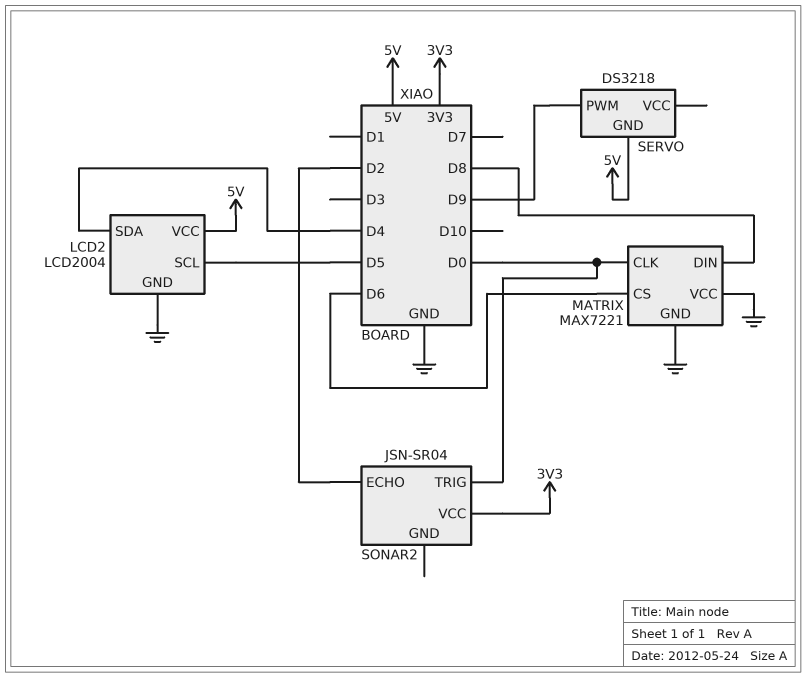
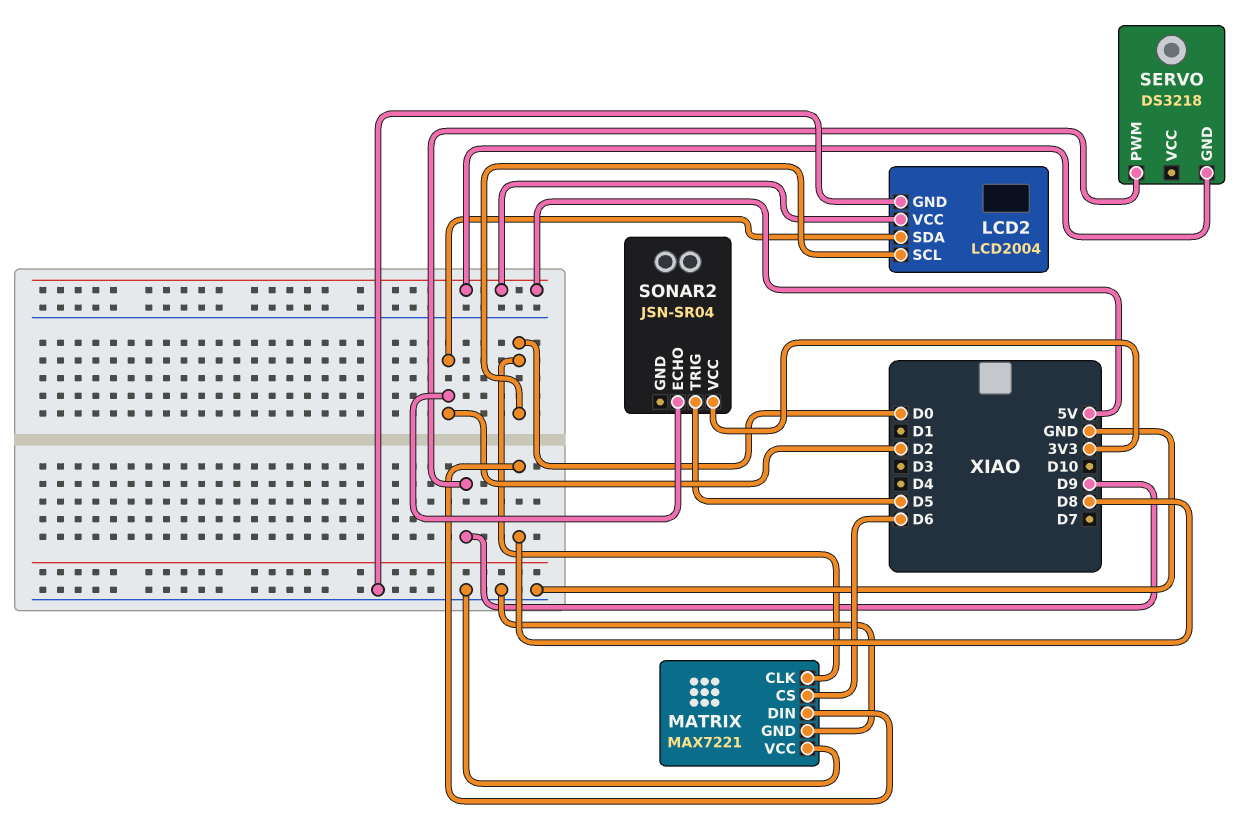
LCD2 pin SCL: D5 -> D0
LCD2 pin SDA: D4 -> D2
SONAR2 pin TRIG: D0 -> D5

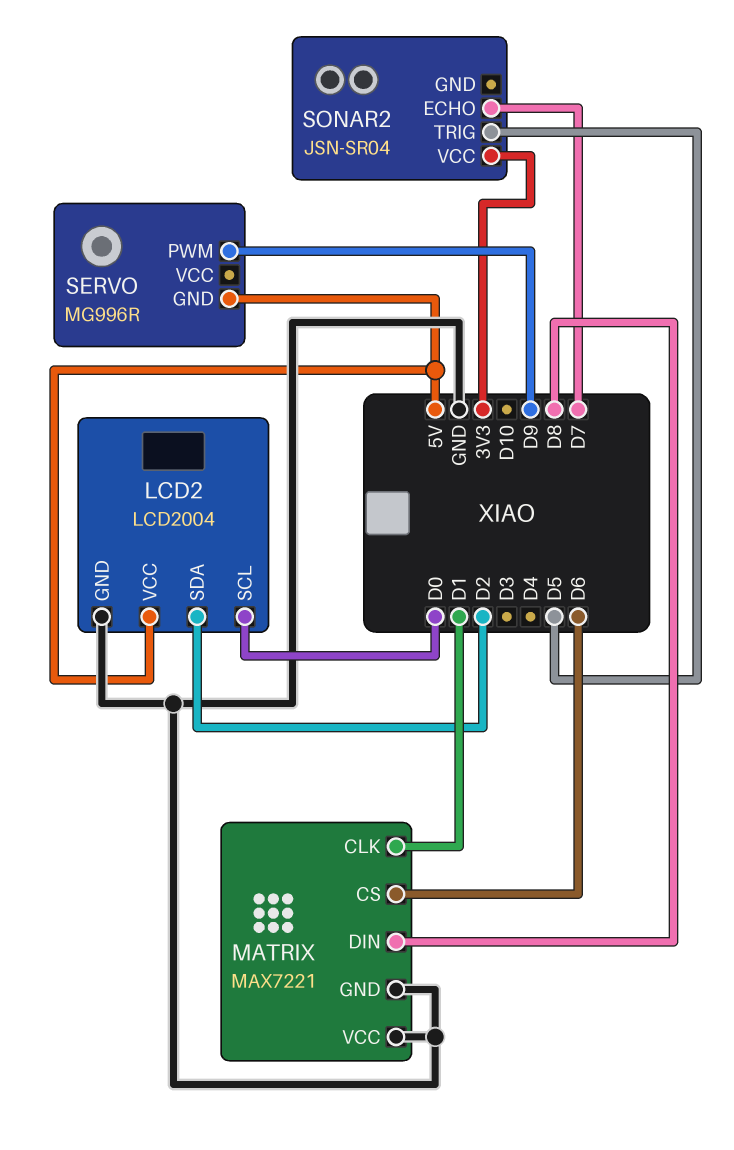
MATRIX pin CLK: D0 -> D1
SERVO: DS3218 -> MG996R
SONAR2 pin ECHO: D2 -> D7

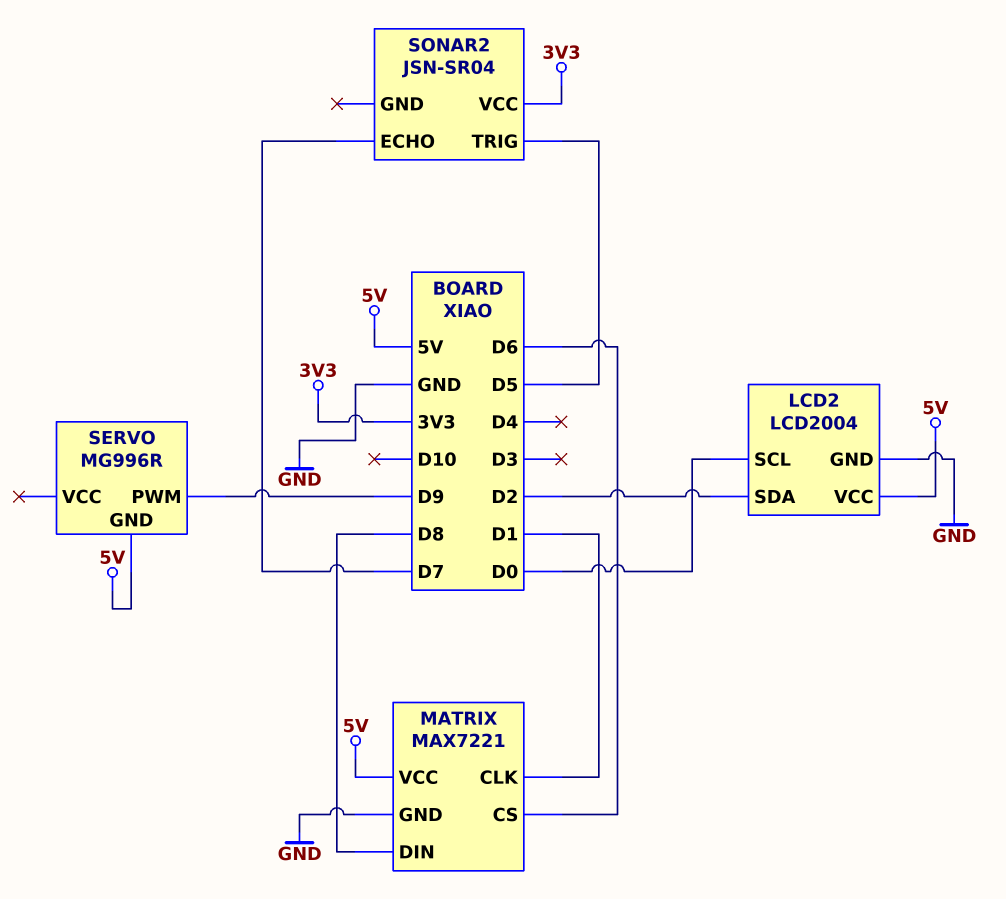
MATRIX pin VCC: GND -> 5V

